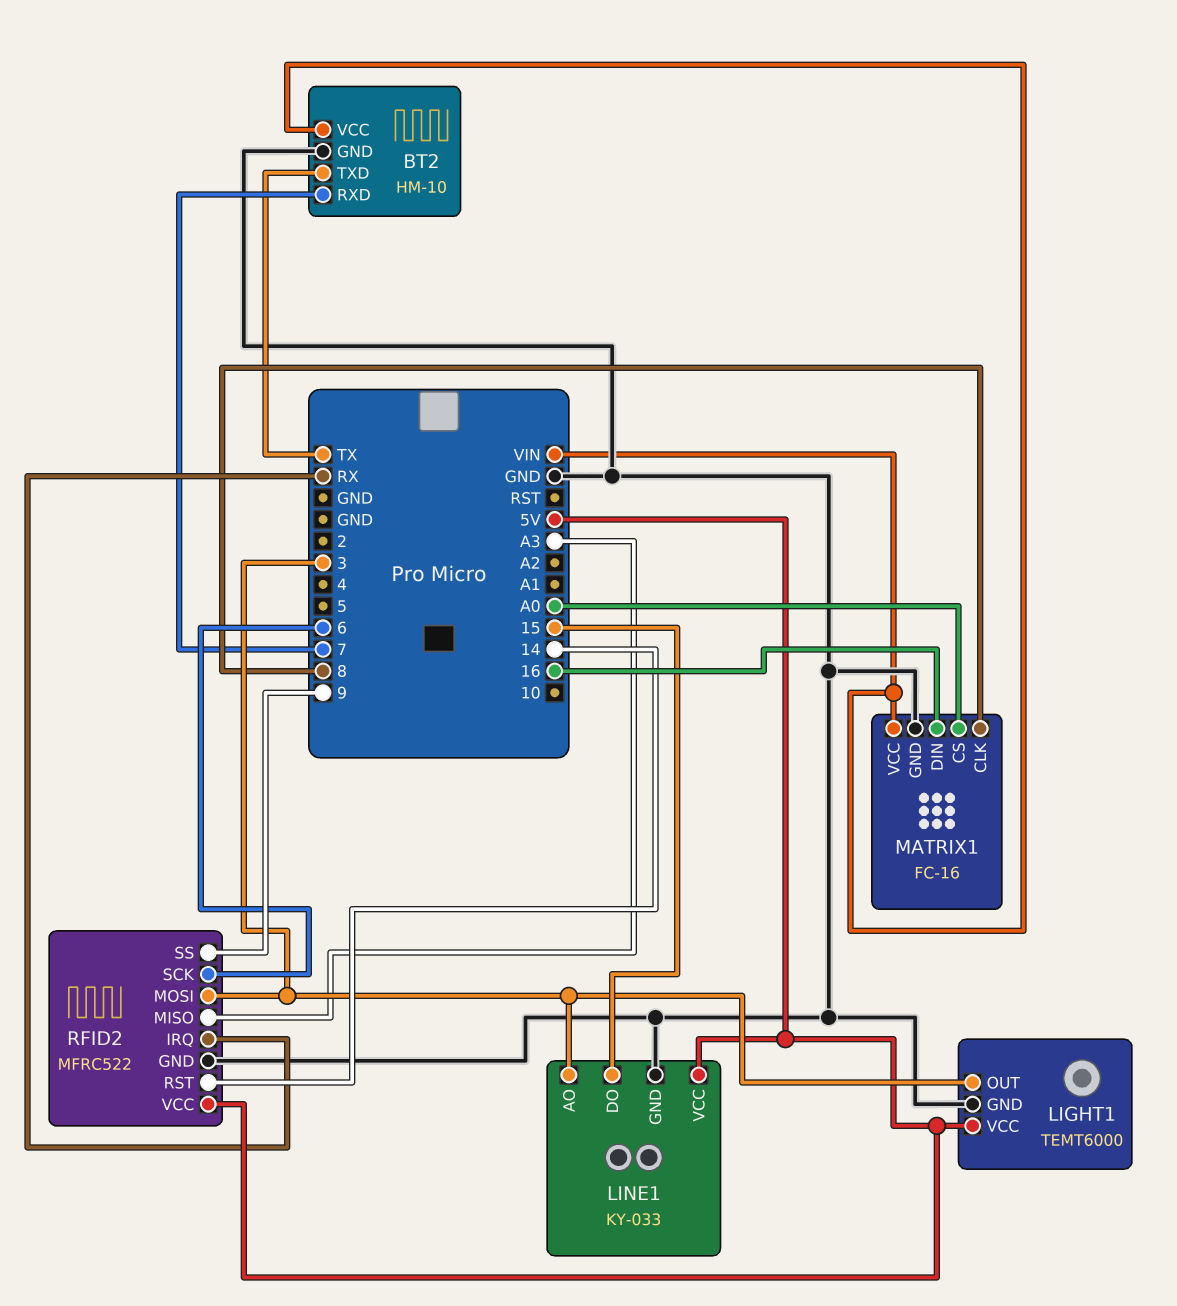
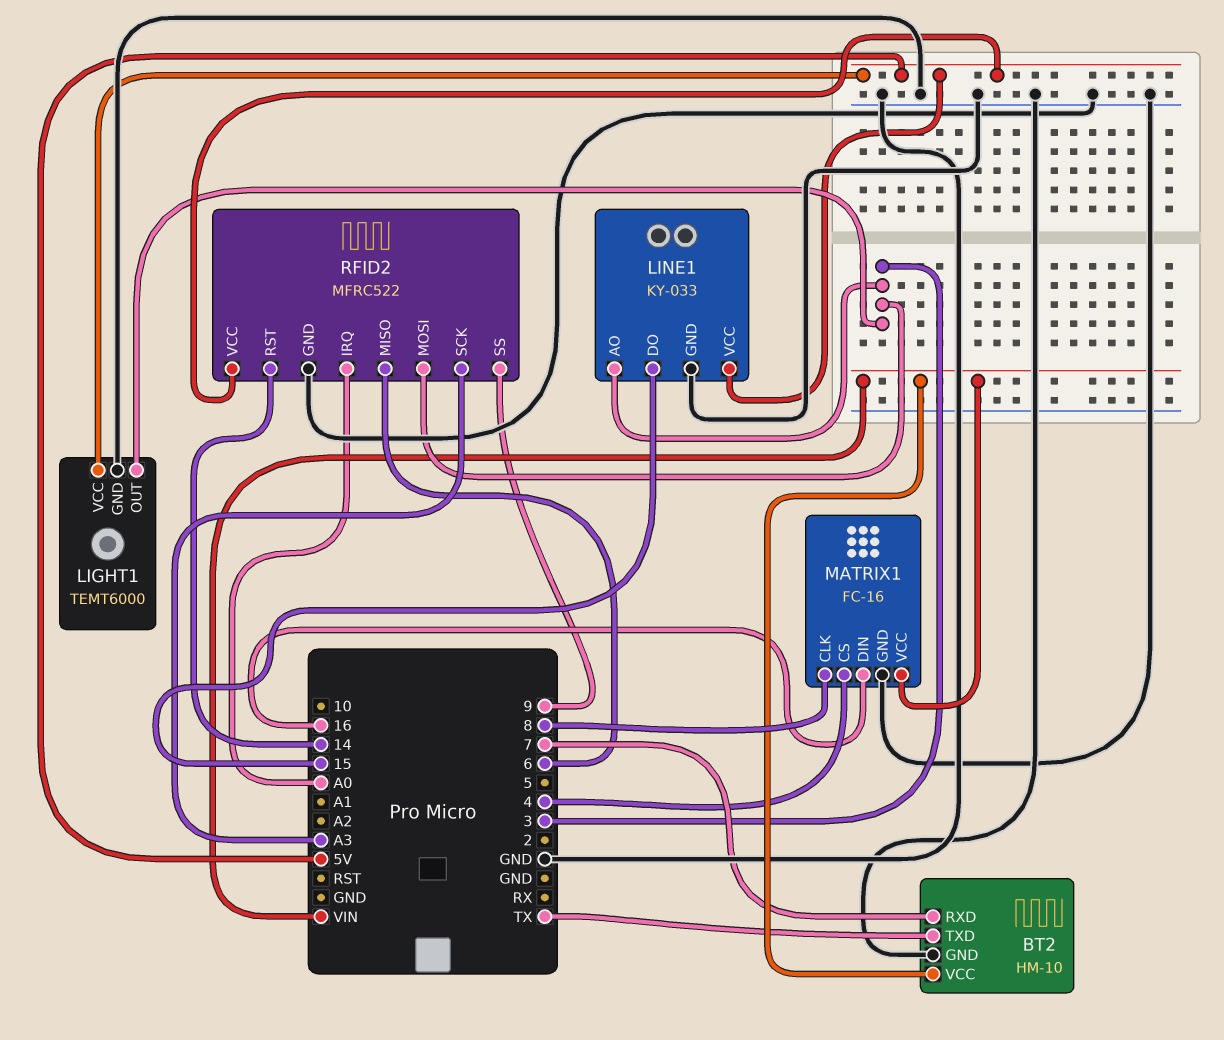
MATRIX1 pin CS: A0 -> 4
RFID2 pin IRQ: RX -> A0
RFID2 pin MISO: A3 -> 6
RFID2 pin SCK: 6 -> A3

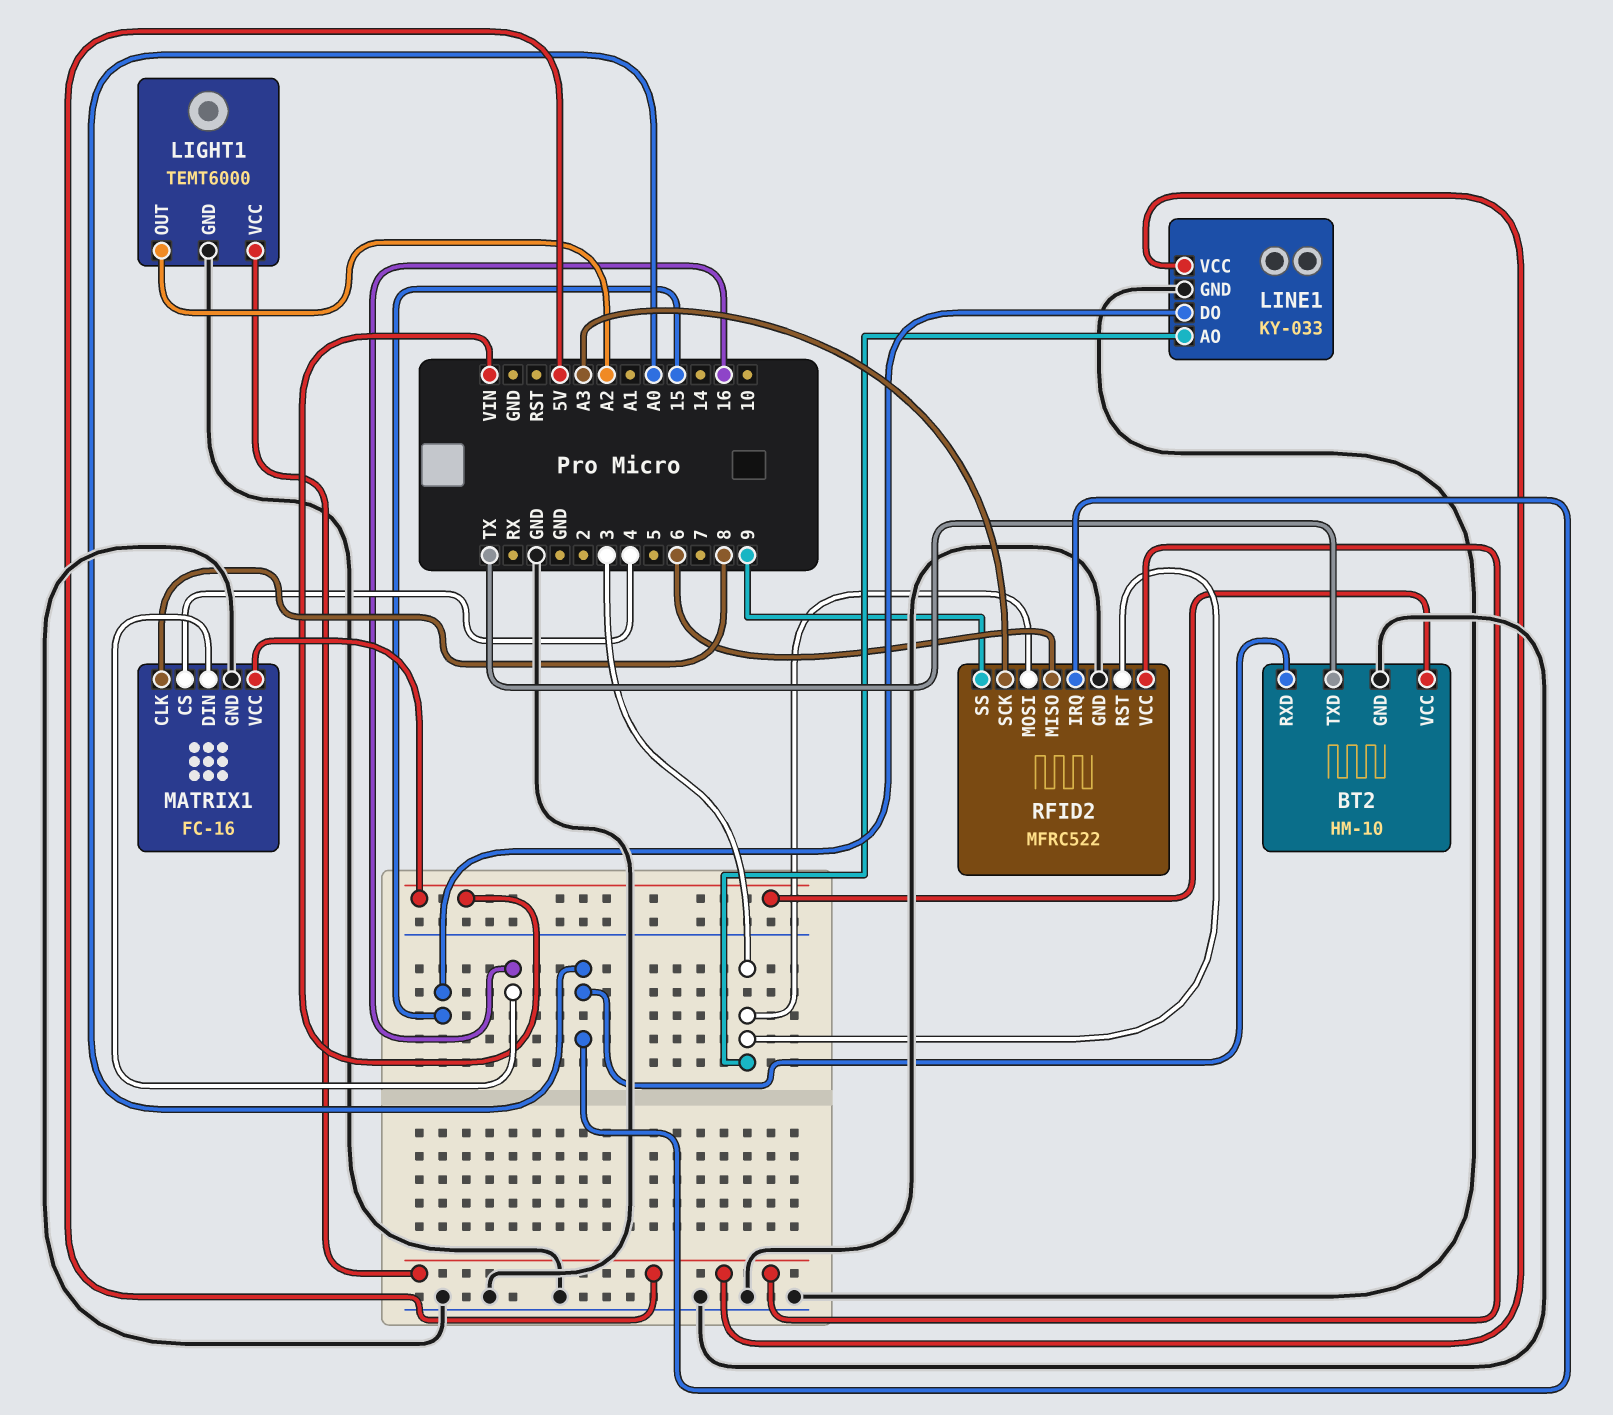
BT2 pin RXD: 7 -> A0
LIGHT1 pin OUT: 3 -> A2
RFID2 pin RST: 14 -> 3

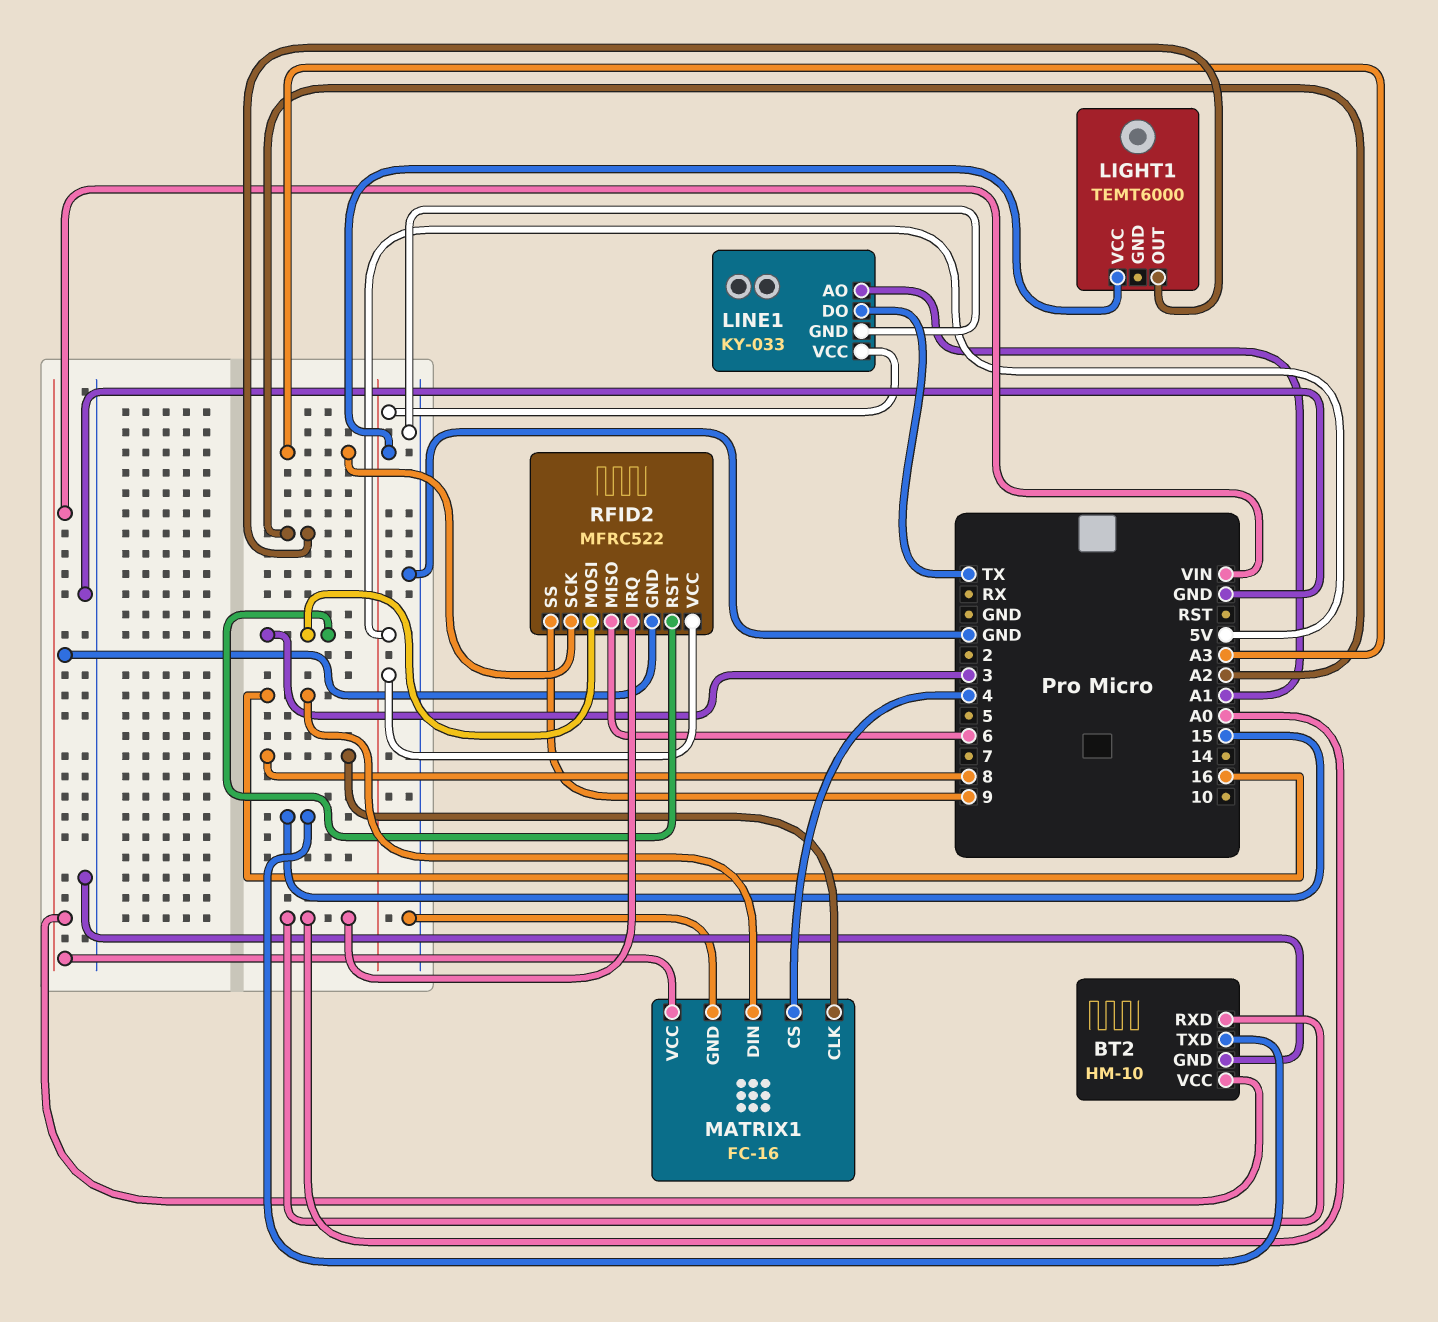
BT2 pin TXD: TX -> 15
LIGHT1 pin GND: GND -> none
LINE1 pin AO: 3 -> A1
LINE1 pin DO: 15 -> TX
RFID2 pin GND: GND -> VIN

